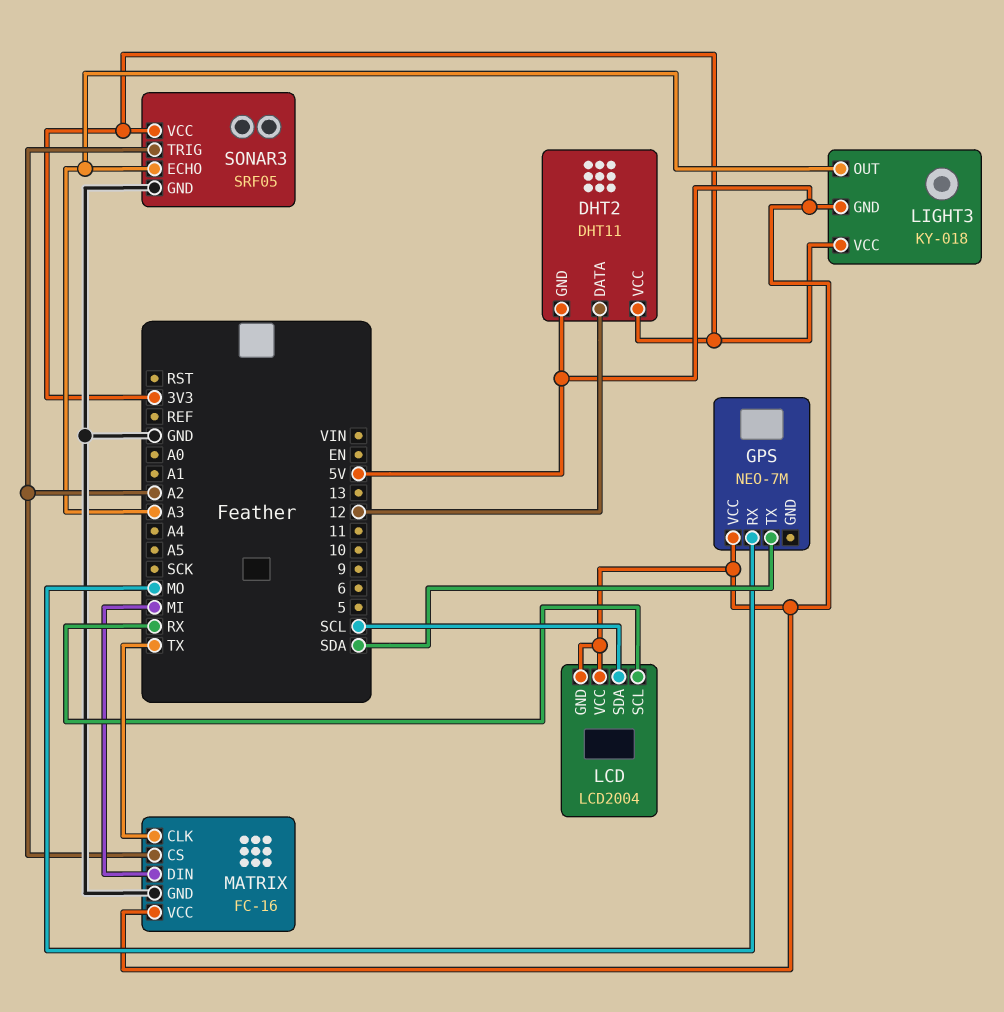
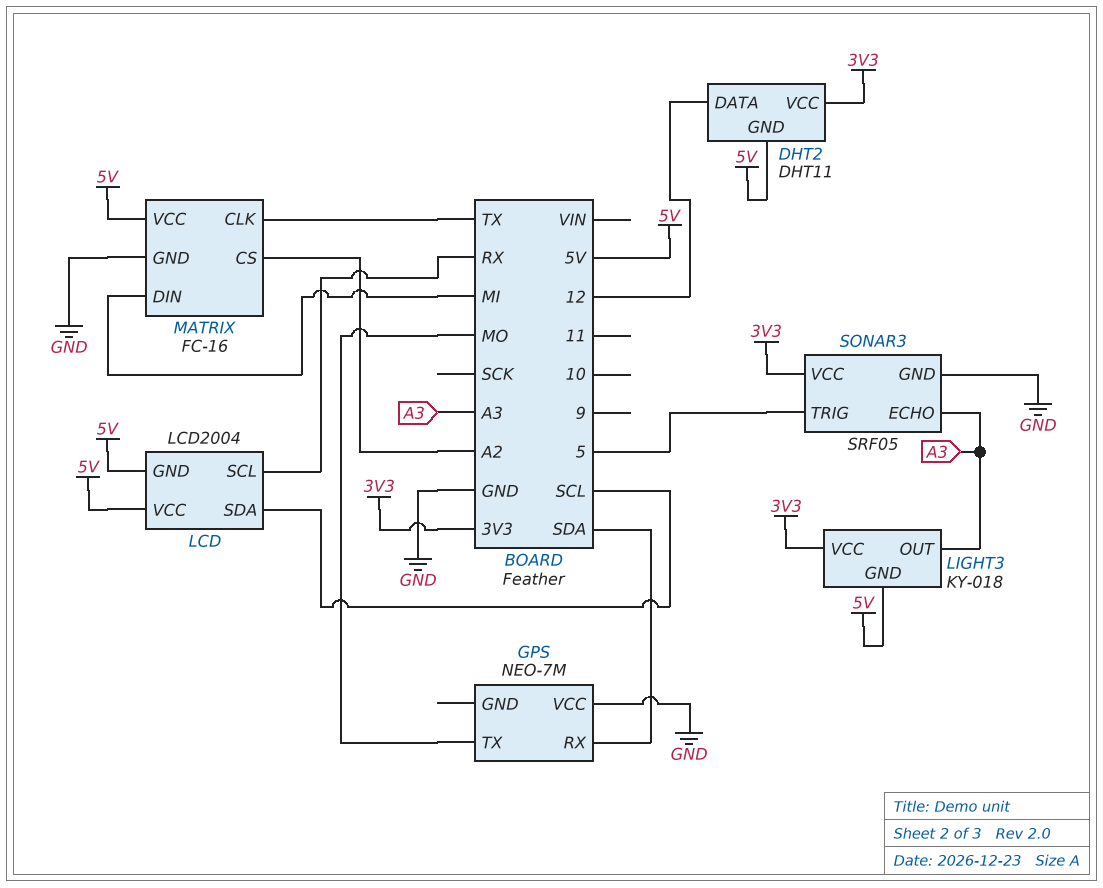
GPS pin RX: MO -> SDA
GPS pin TX: SDA -> MO
GPS pin VCC: 5V -> GND
SONAR3 pin TRIG: A2 -> 5

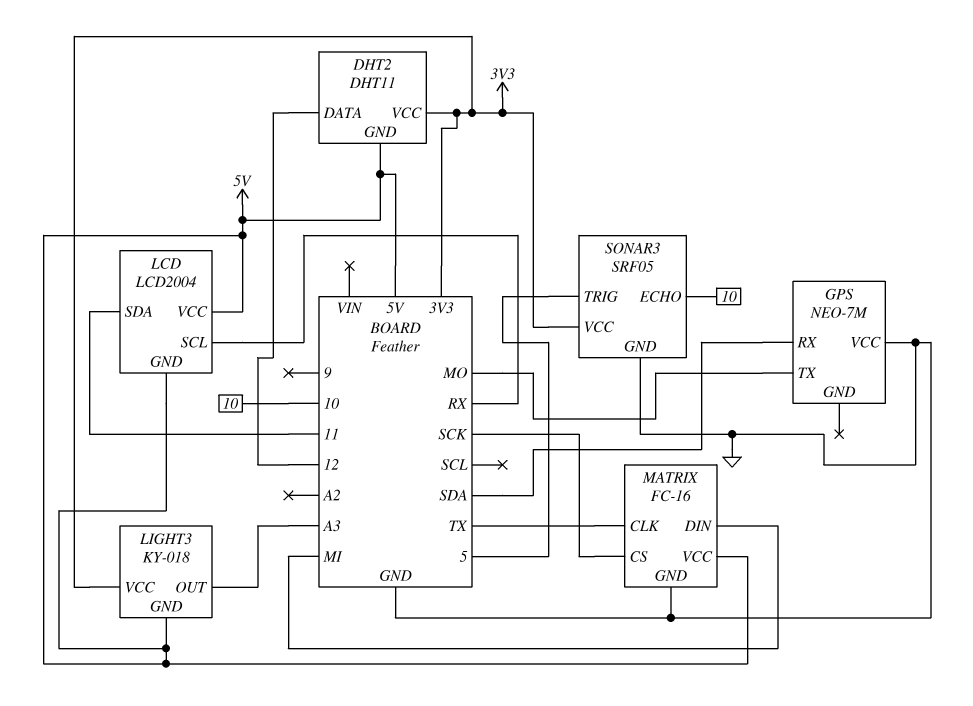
LCD pin SDA: SCL -> 11
MATRIX pin CS: A2 -> SCK
SONAR3 pin ECHO: A3 -> 10

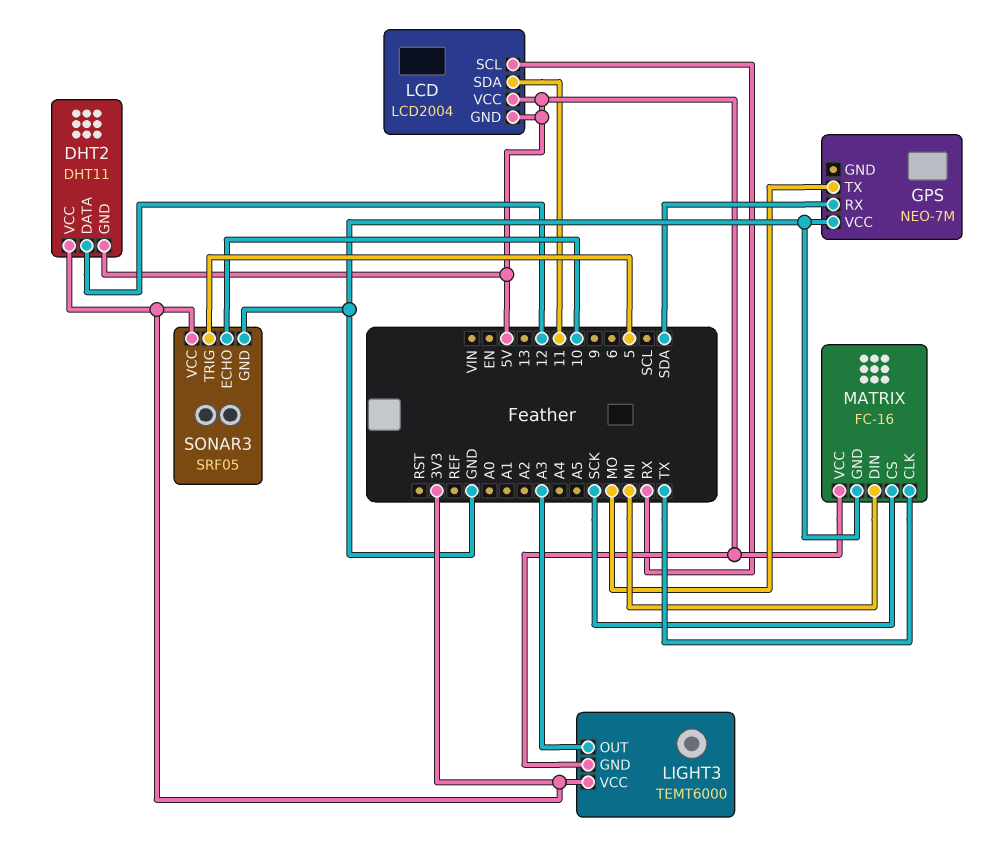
LIGHT3: KY-018 -> TEMT6000

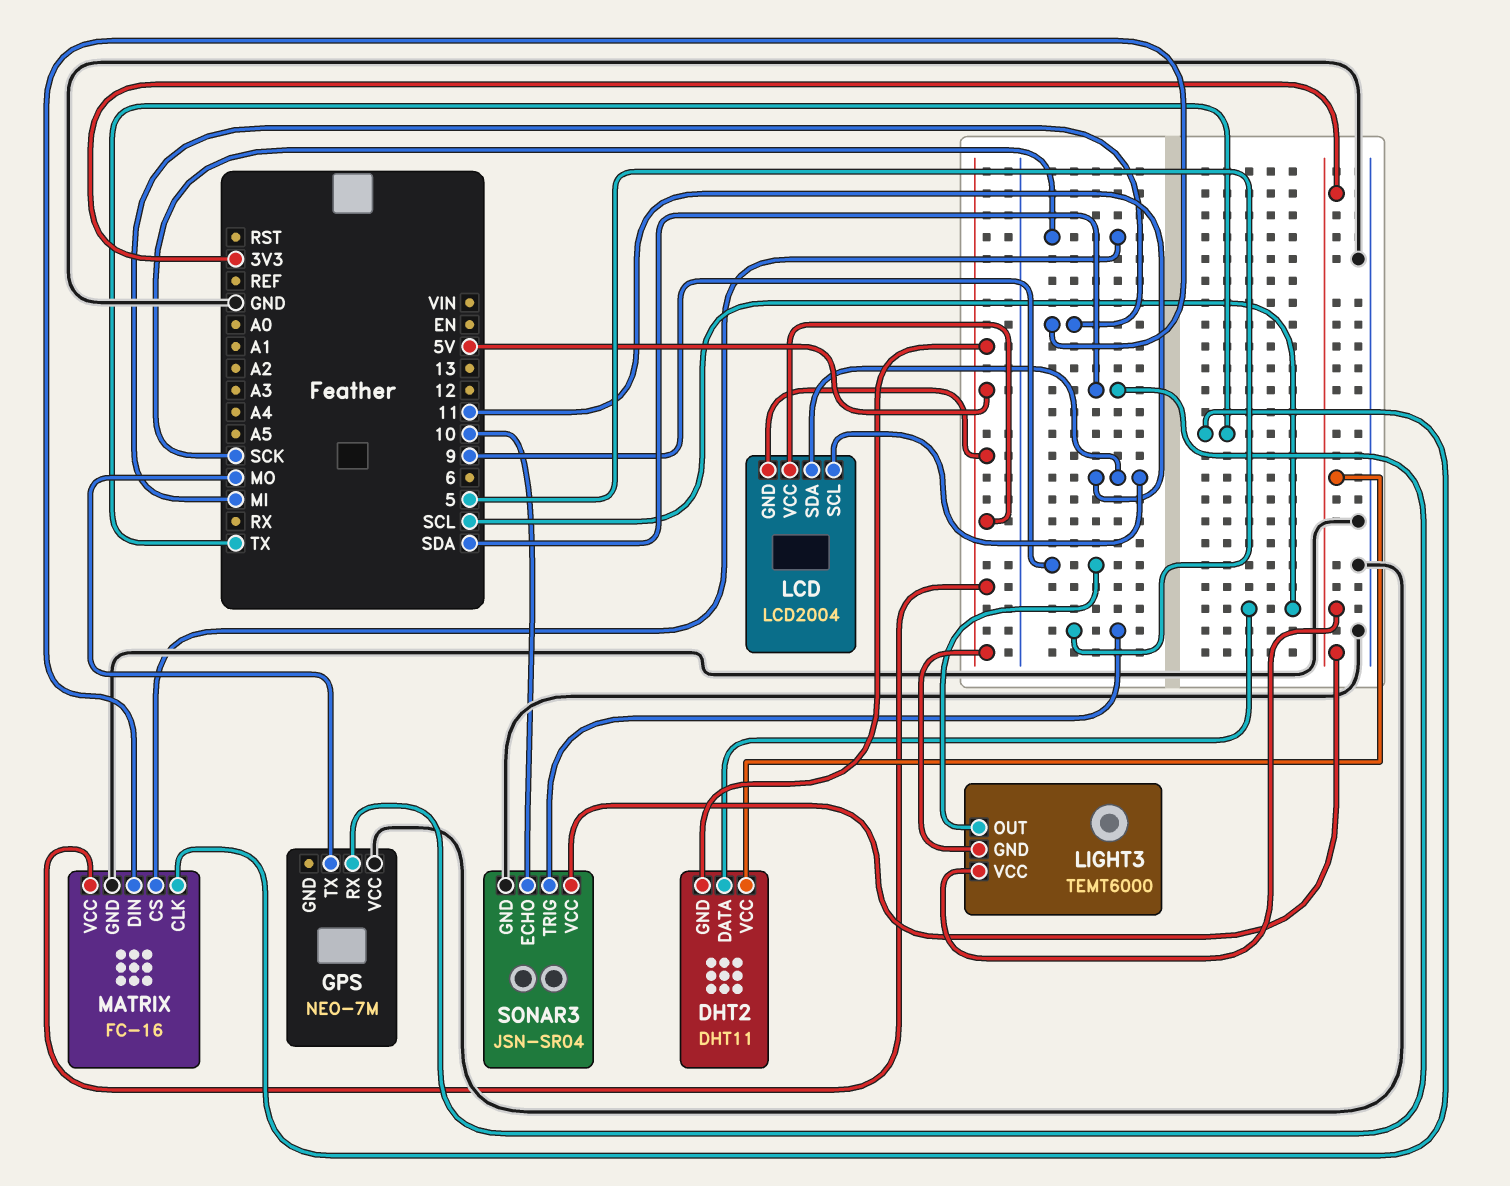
DHT2 pin DATA: 12 -> SCL
LCD pin SCL: RX -> 11
LIGHT3 pin OUT: A3 -> 9
SONAR3: SRF05 -> JSN-SR04

